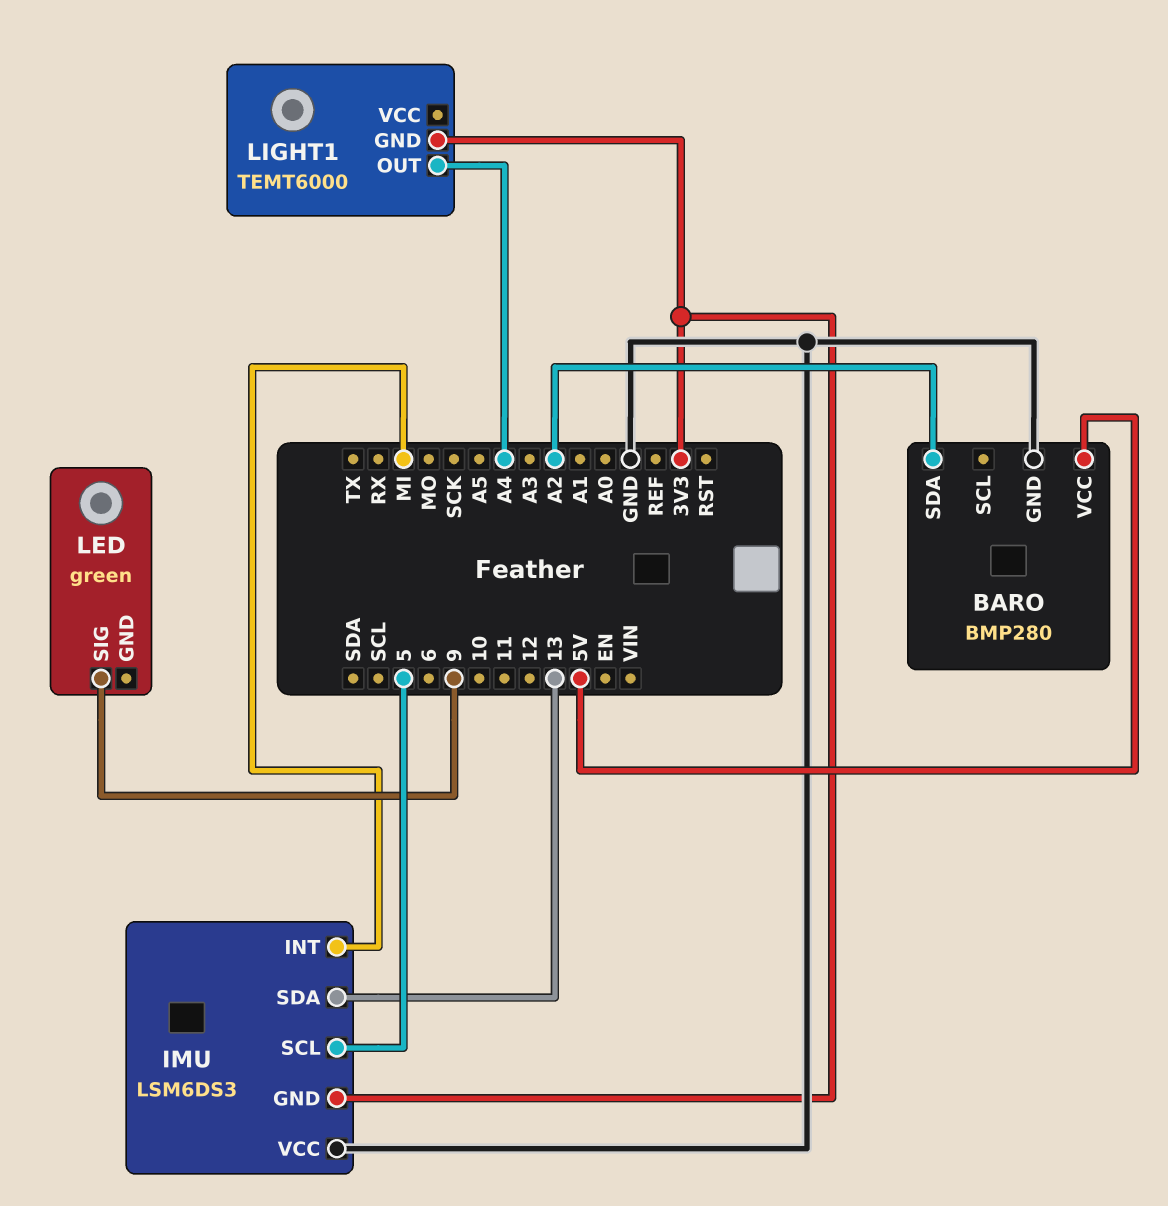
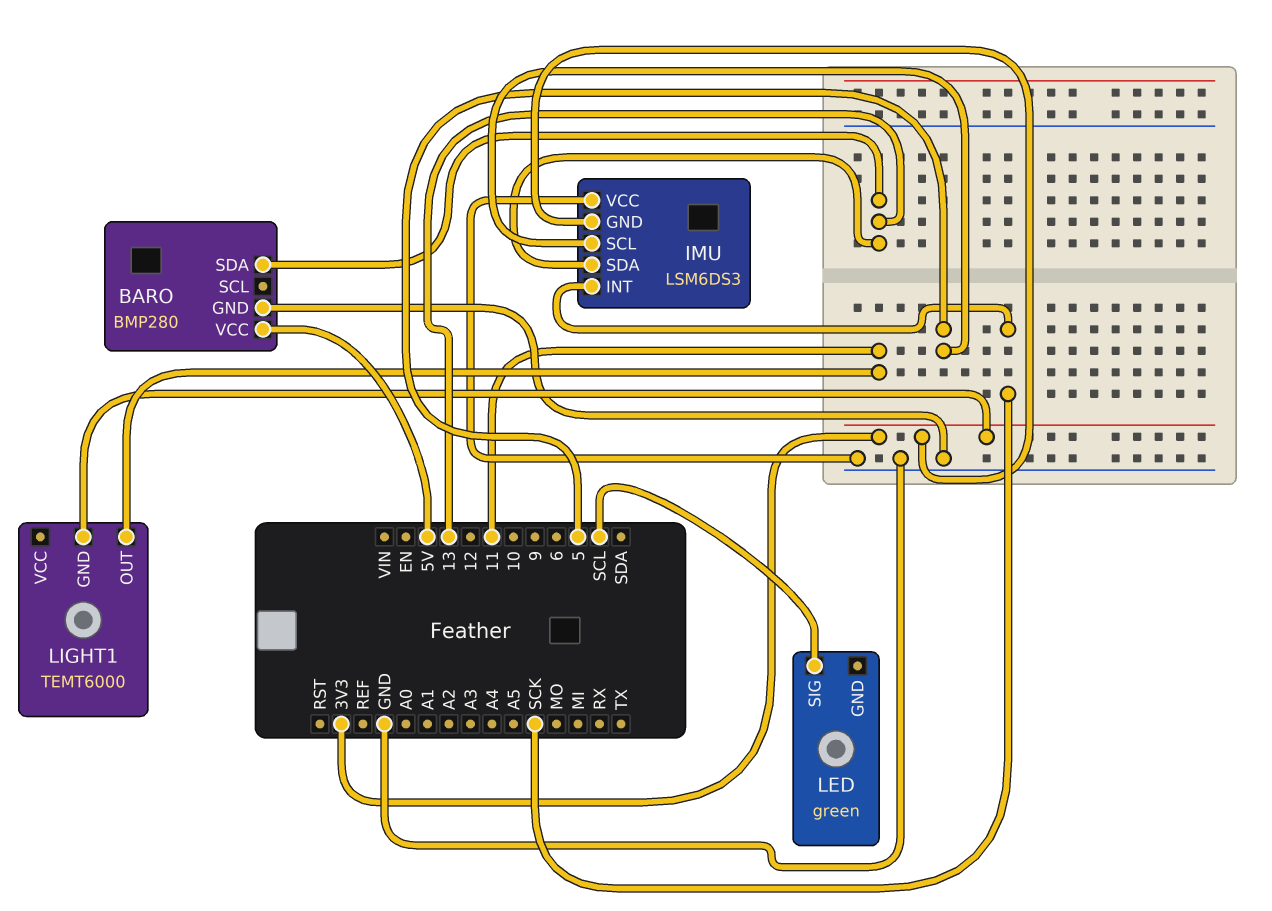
BARO pin SDA: A2 -> 13
IMU pin INT: MI -> SCK
LED pin SIG: 9 -> SCL
LIGHT1 pin OUT: A4 -> 11

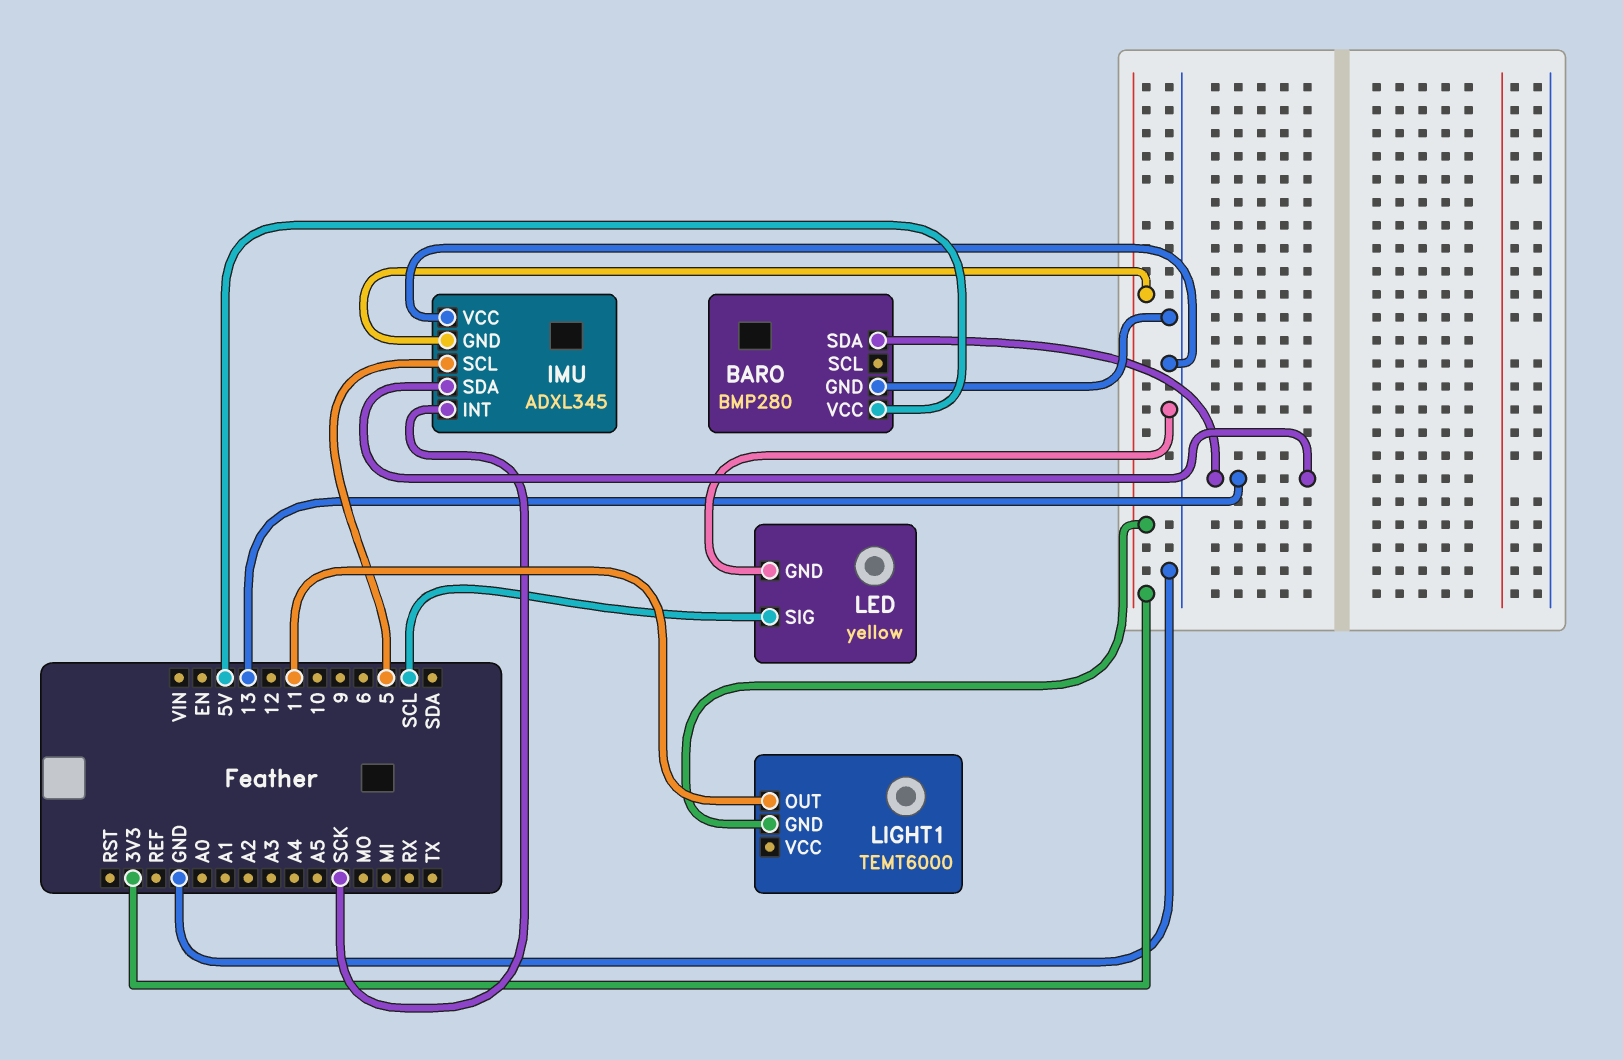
IMU: LSM6DS3 -> ADXL345
LED: green -> yellow
LED pin GND: none -> GND

